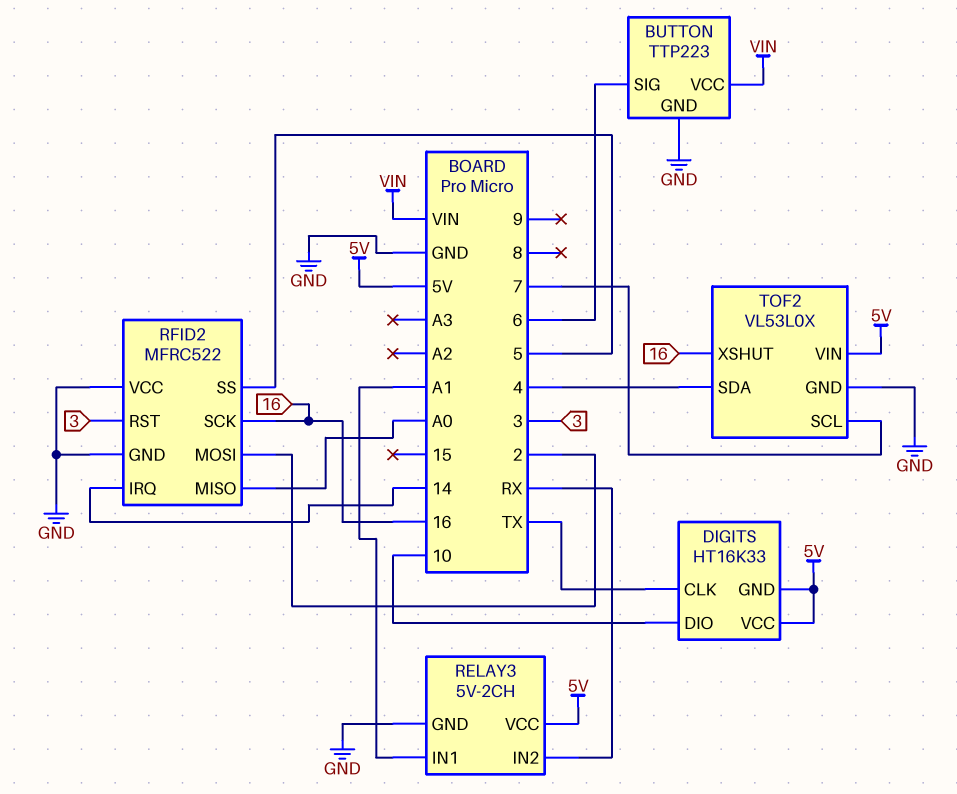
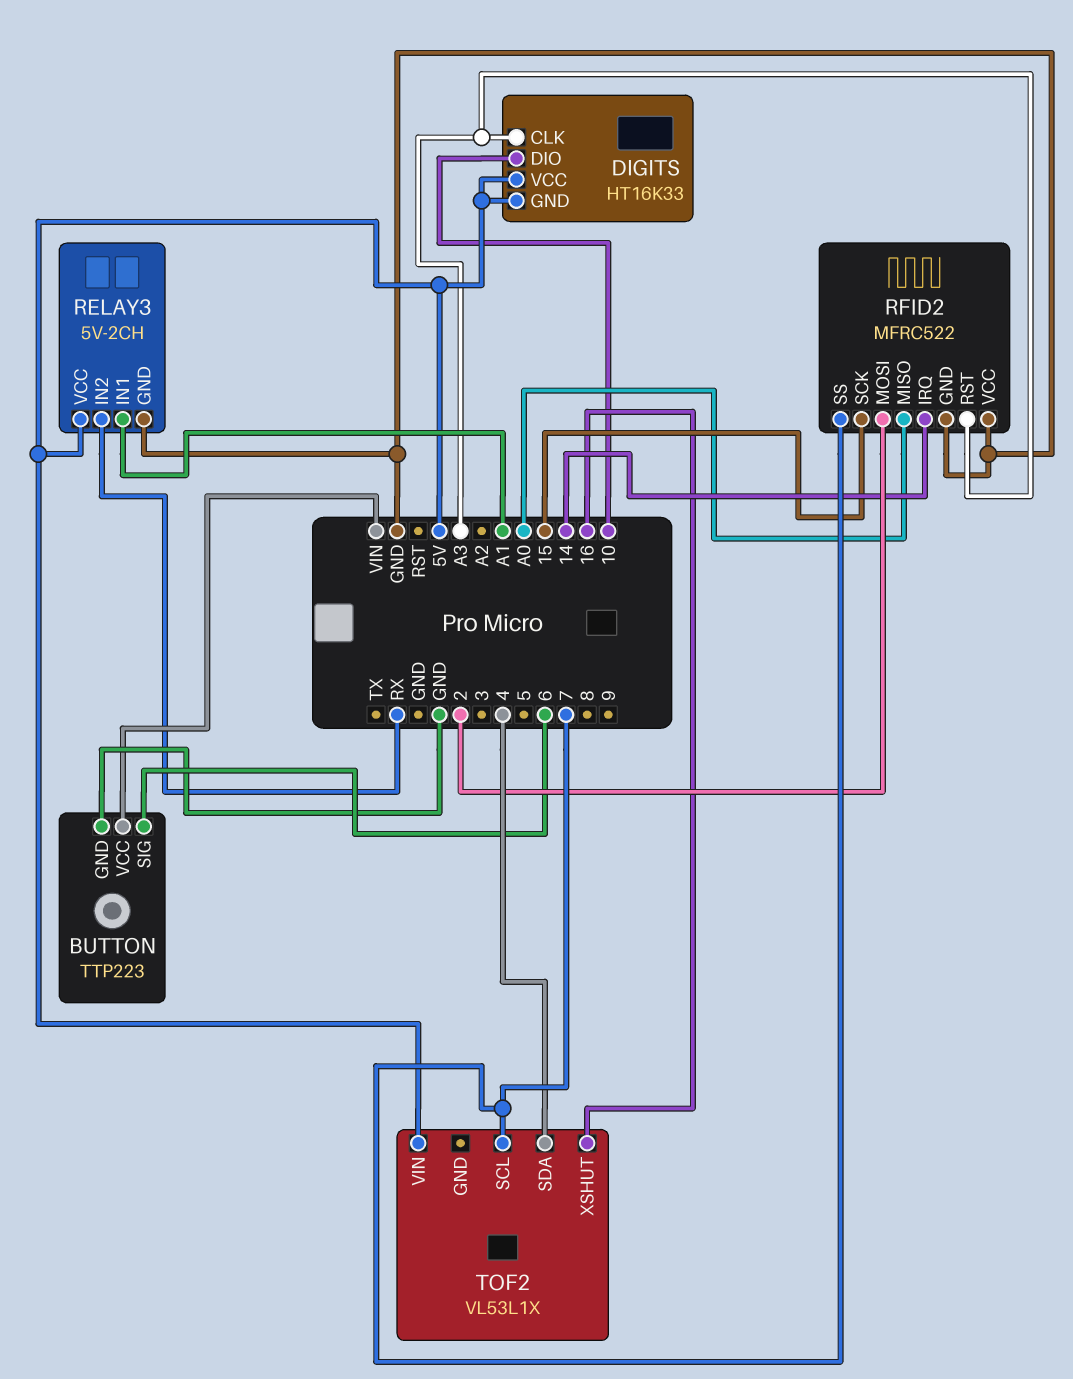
DIGITS pin CLK: TX -> A3
RFID2 pin RST: 3 -> A3
RFID2 pin SCK: 16 -> 15
RFID2 pin SS: 5 -> 7
TOF2: VL53L0X -> VL53L1X
TOF2 pin GND: GND -> none

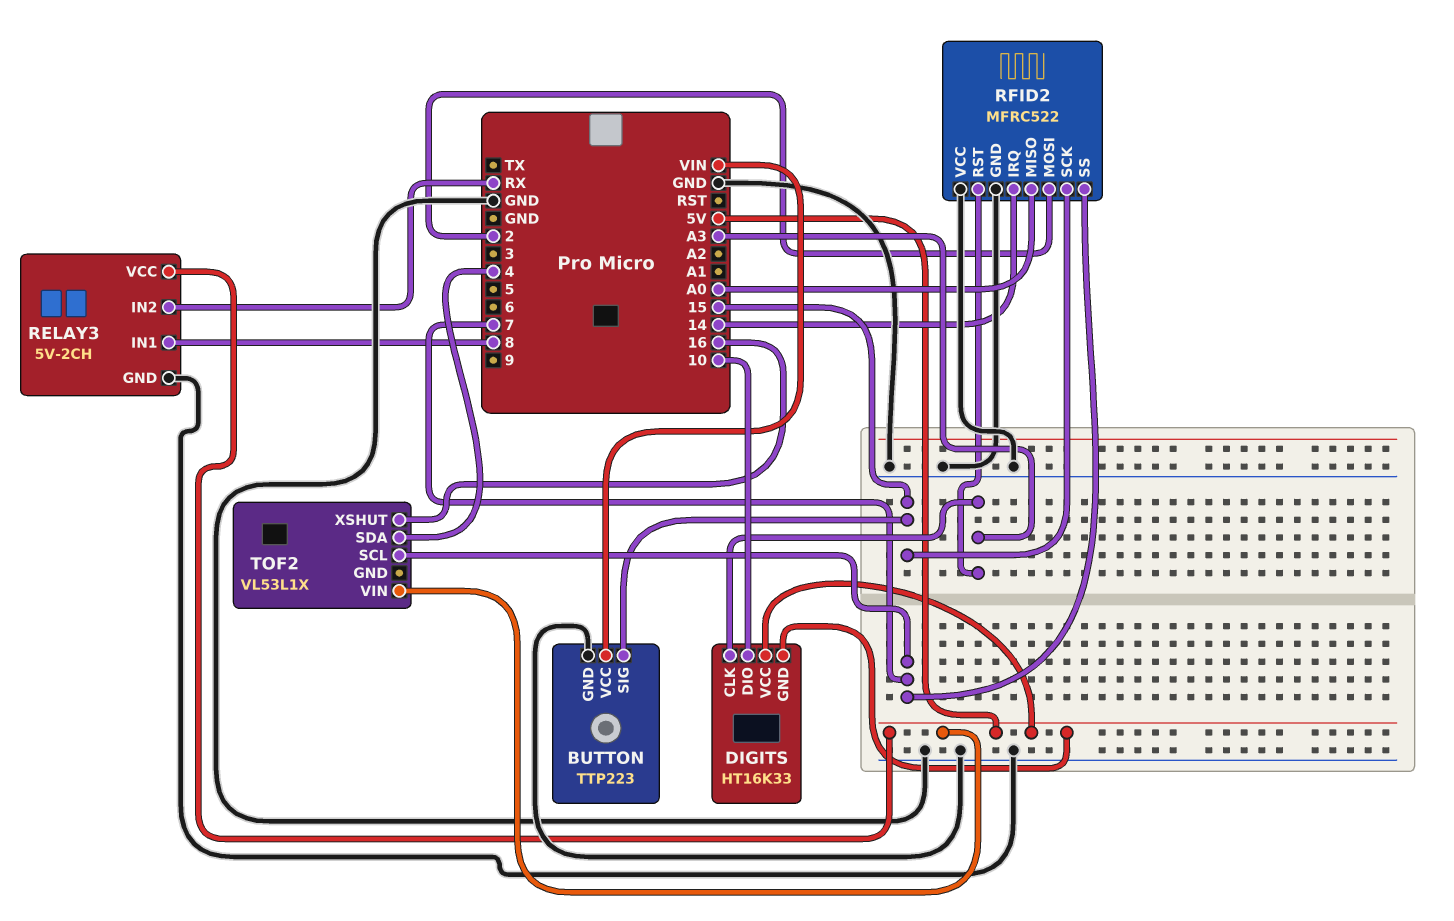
BUTTON pin SIG: 6 -> 15
RELAY3 pin IN1: A1 -> 8

